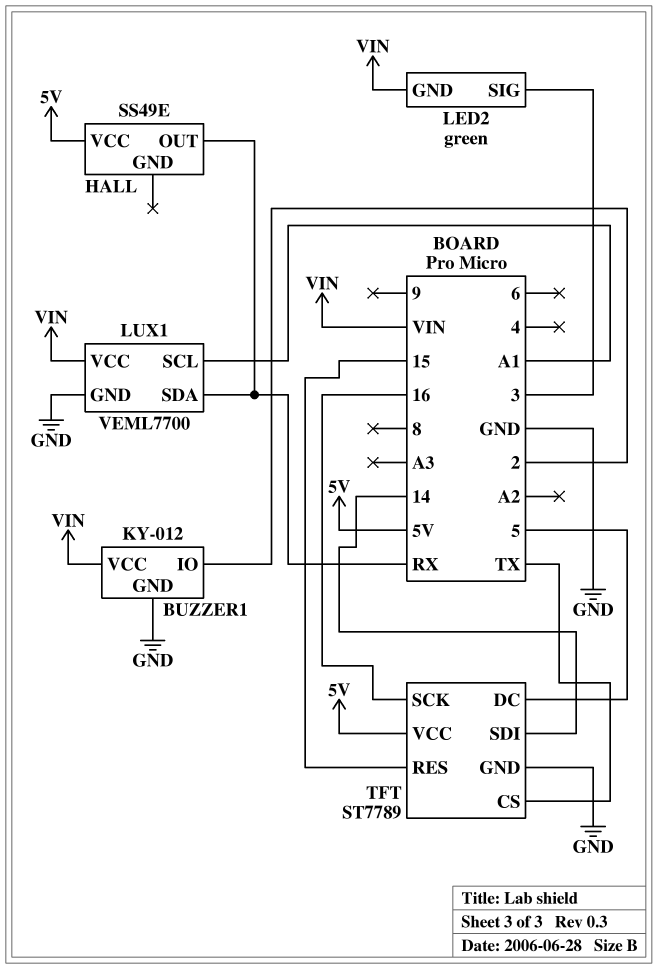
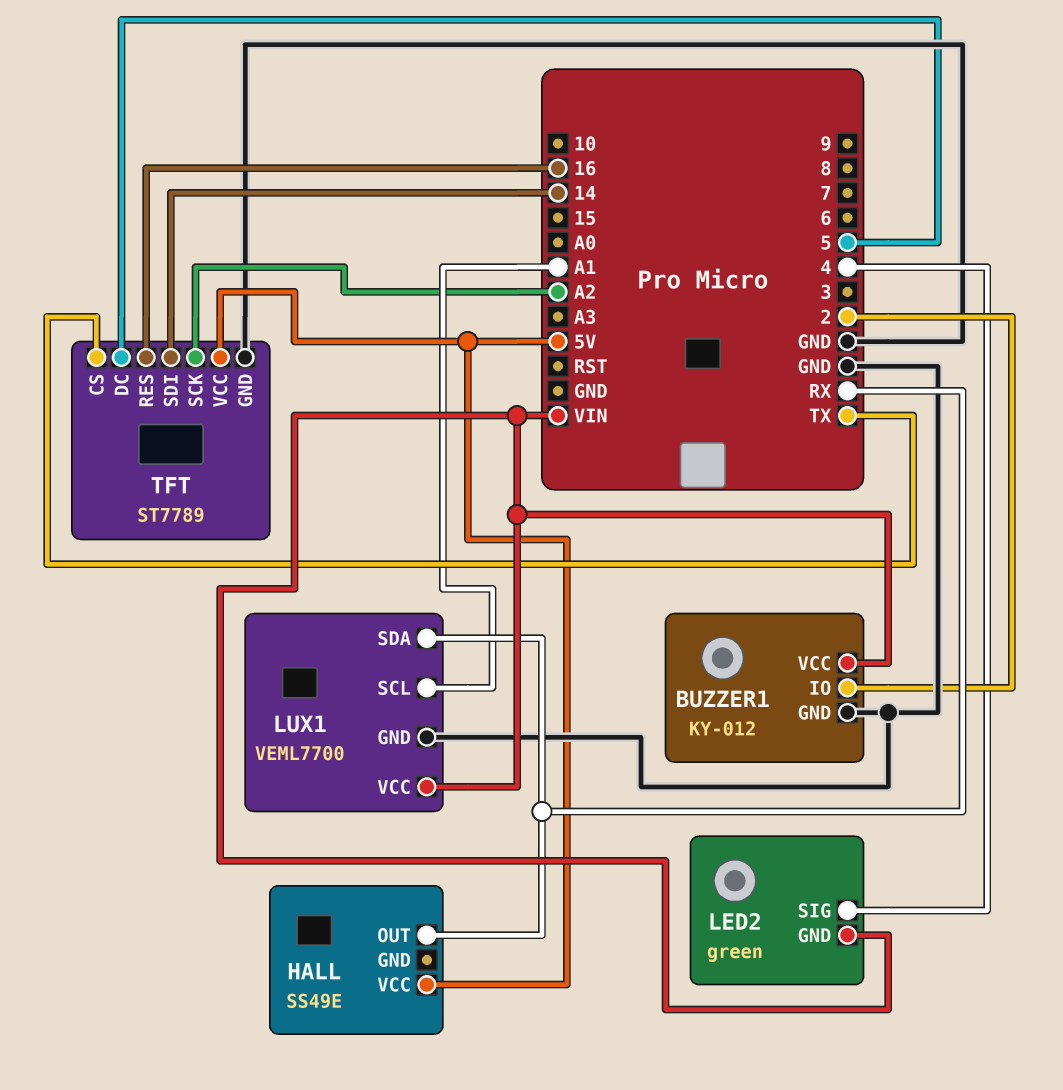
LED2 pin SIG: 3 -> 4
TFT pin RES: 15 -> 16
TFT pin SCK: 16 -> A2

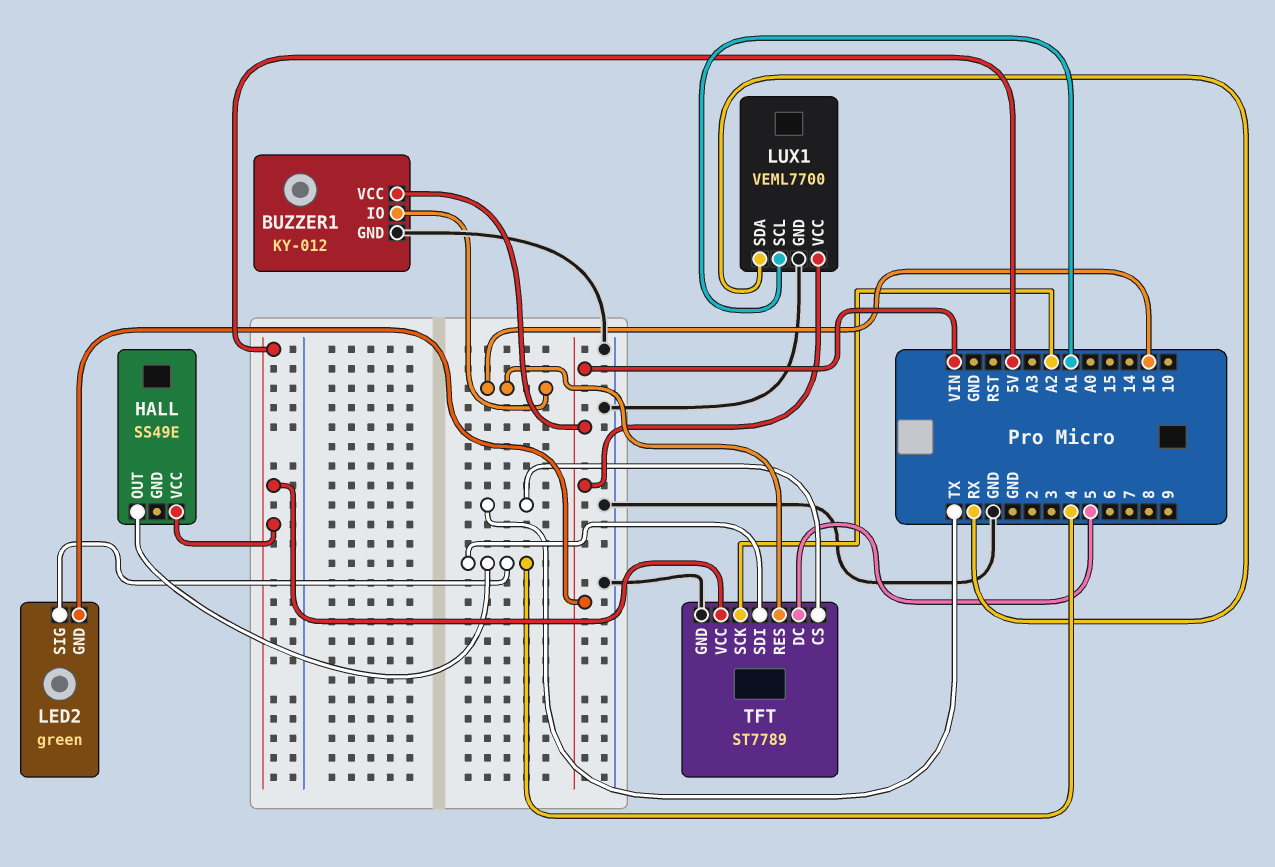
BUZZER1 pin IO: 2 -> 16
HALL pin OUT: RX -> 4
TFT pin SDI: 14 -> 4

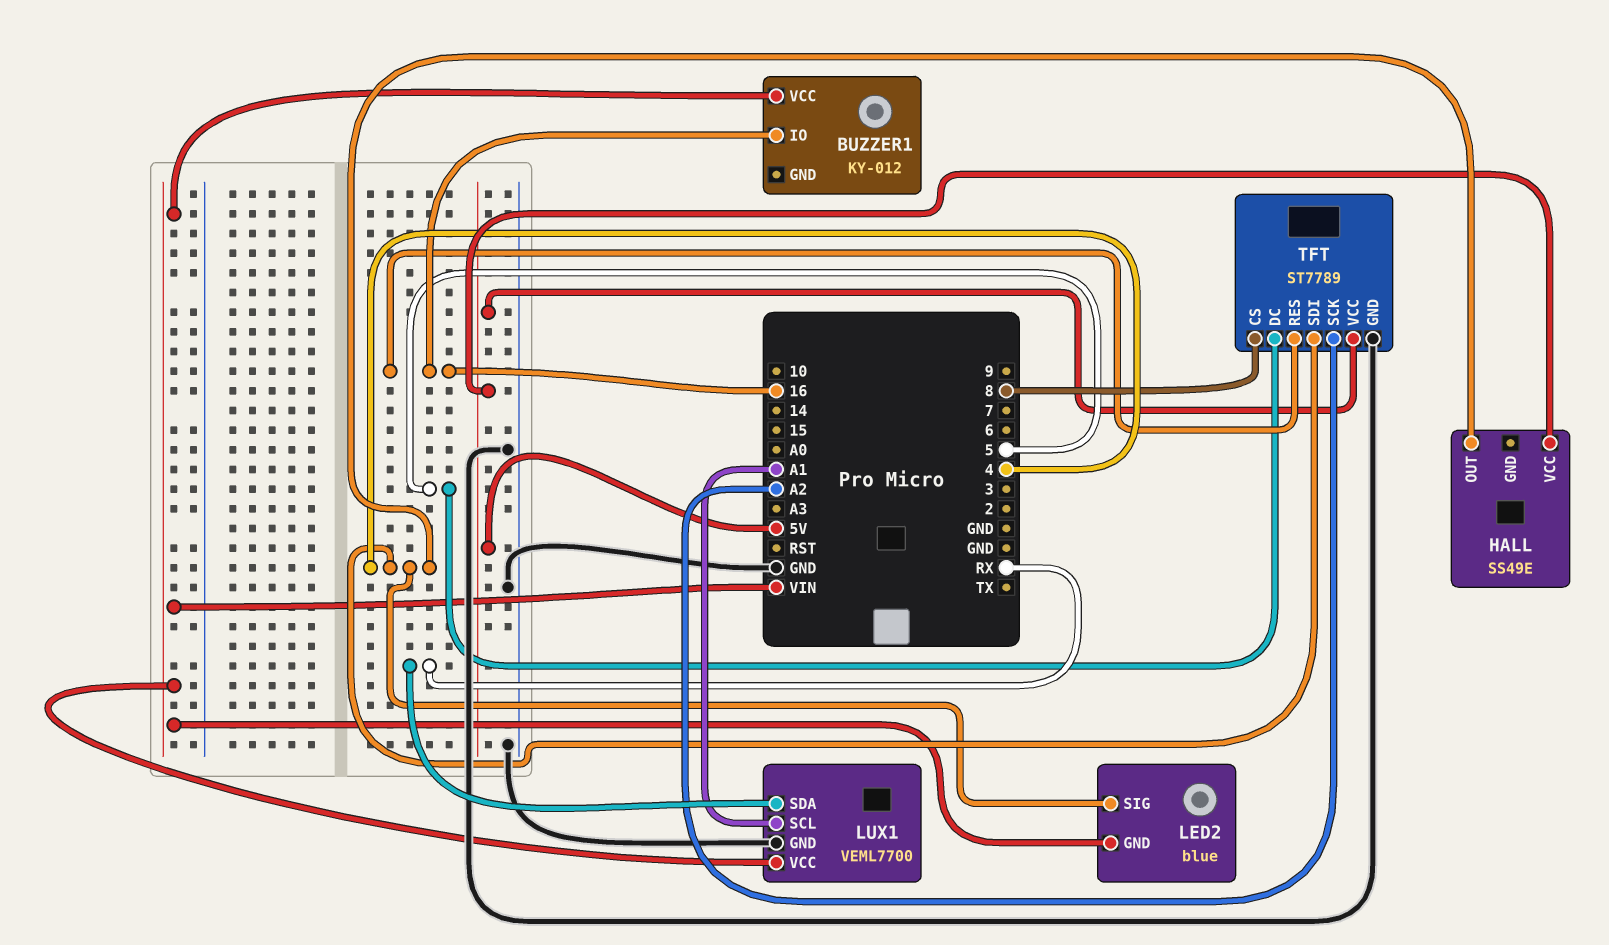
BUZZER1 pin GND: GND -> none
LED2: green -> blue
TFT pin CS: TX -> 8

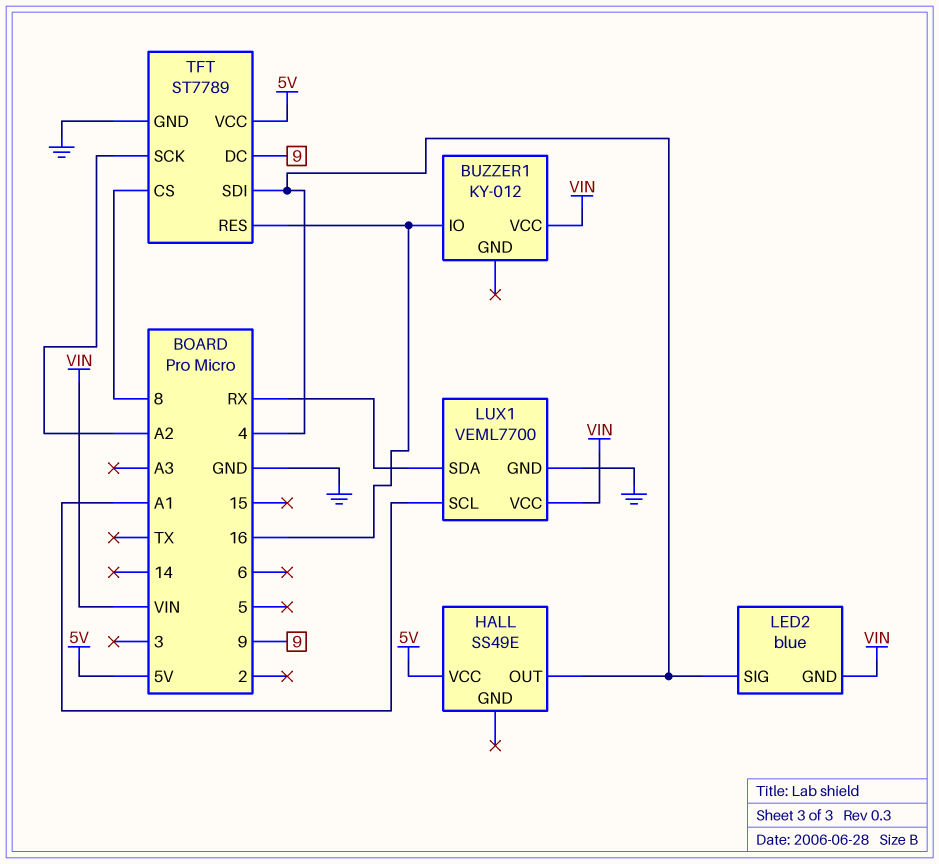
TFT pin DC: 5 -> 9

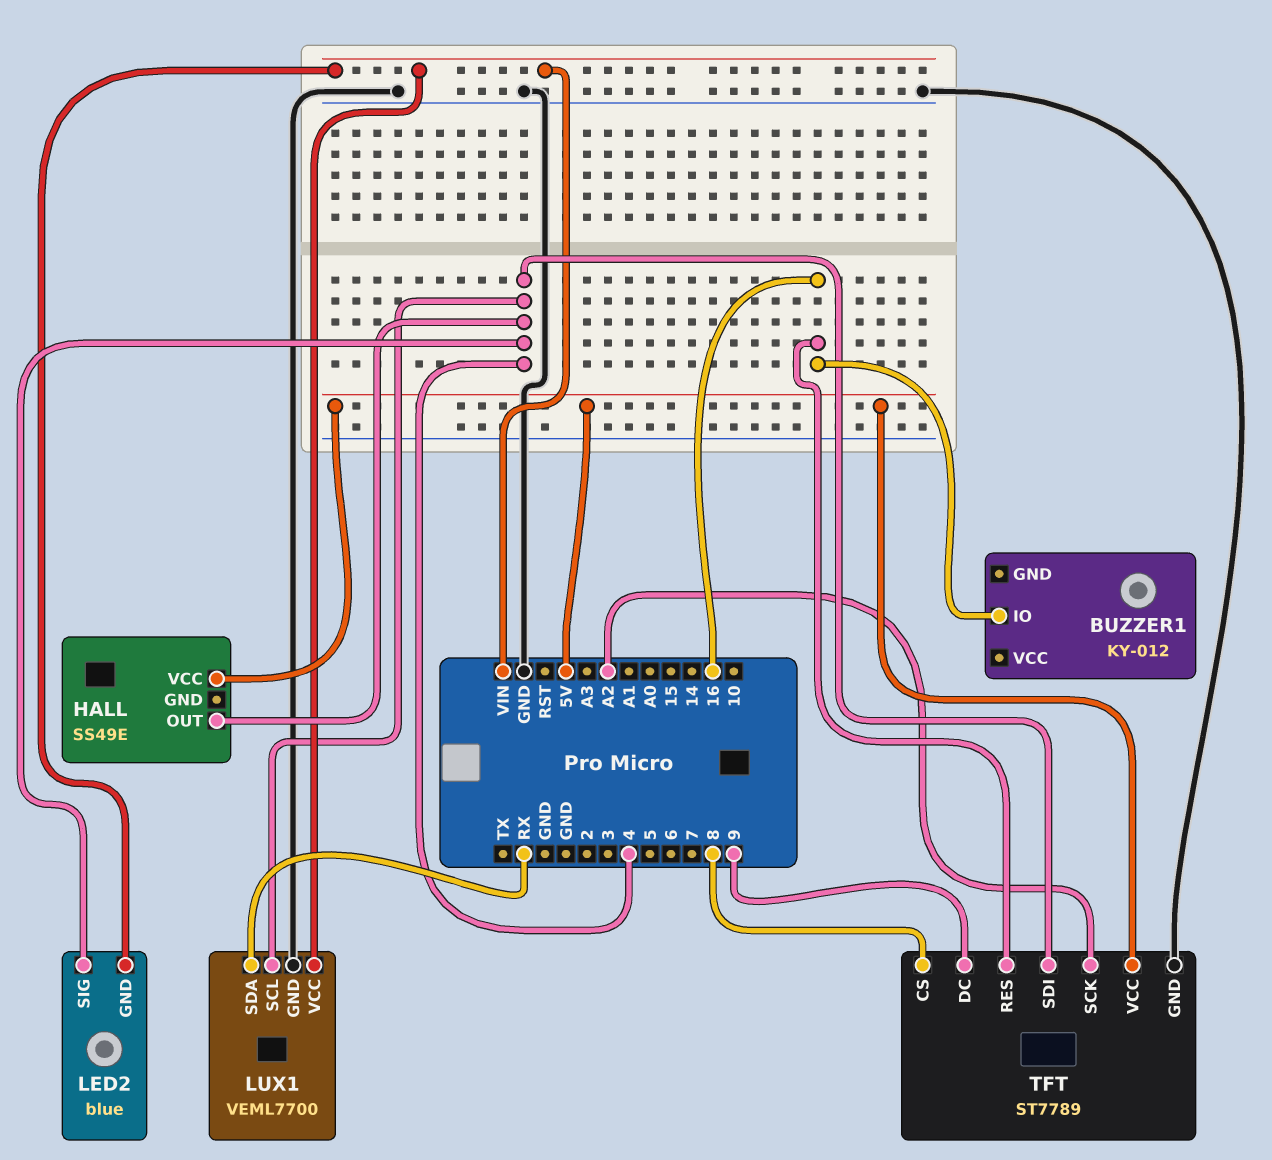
BUZZER1 pin VCC: VIN -> none
LUX1 pin SCL: A1 -> 4

